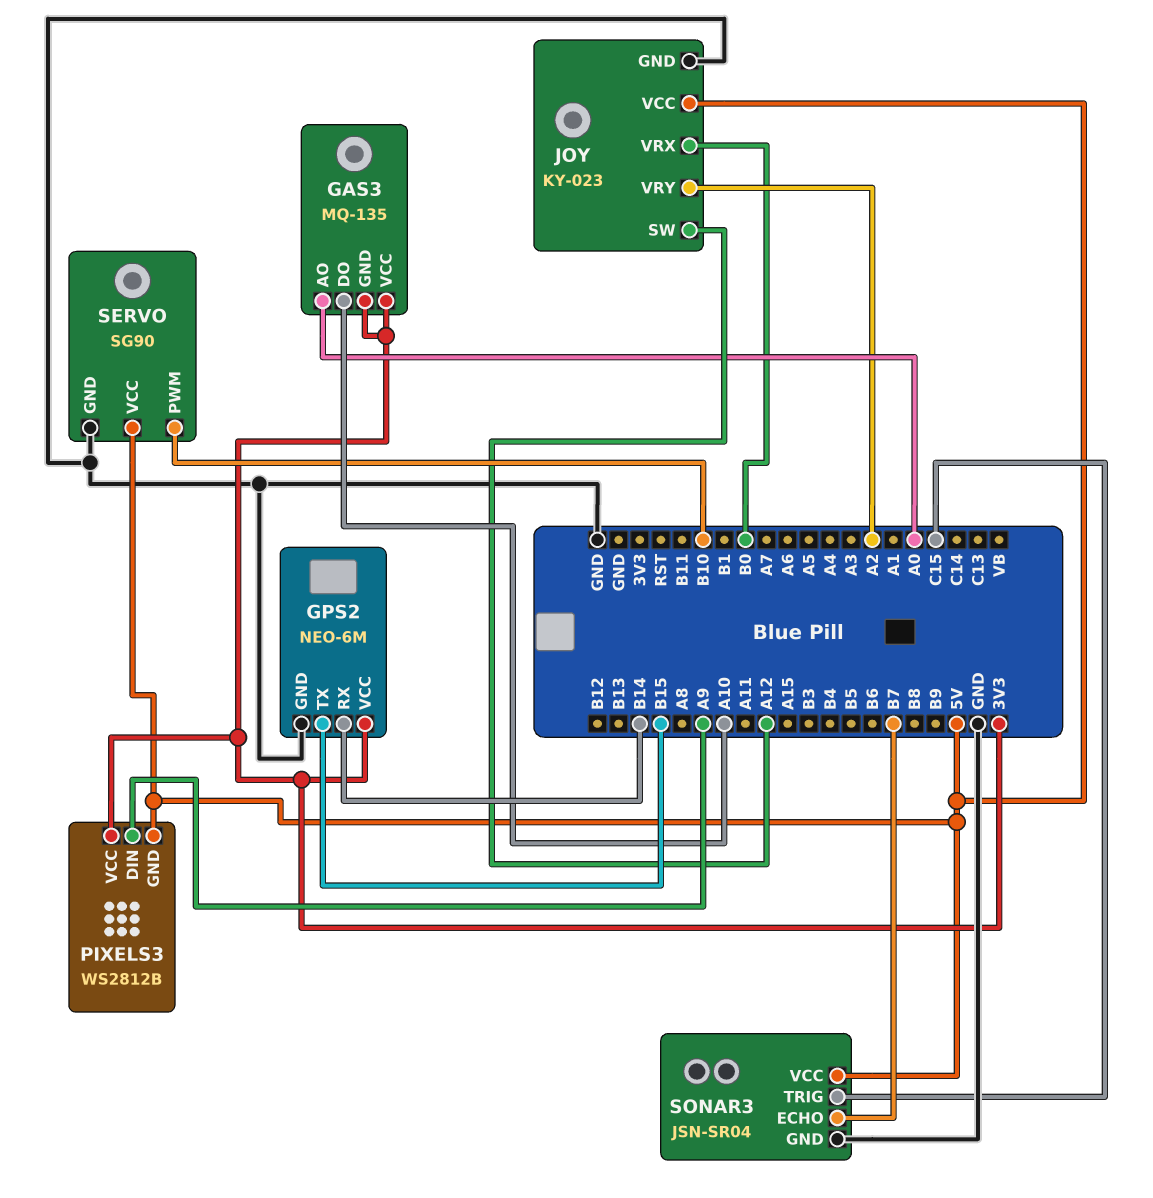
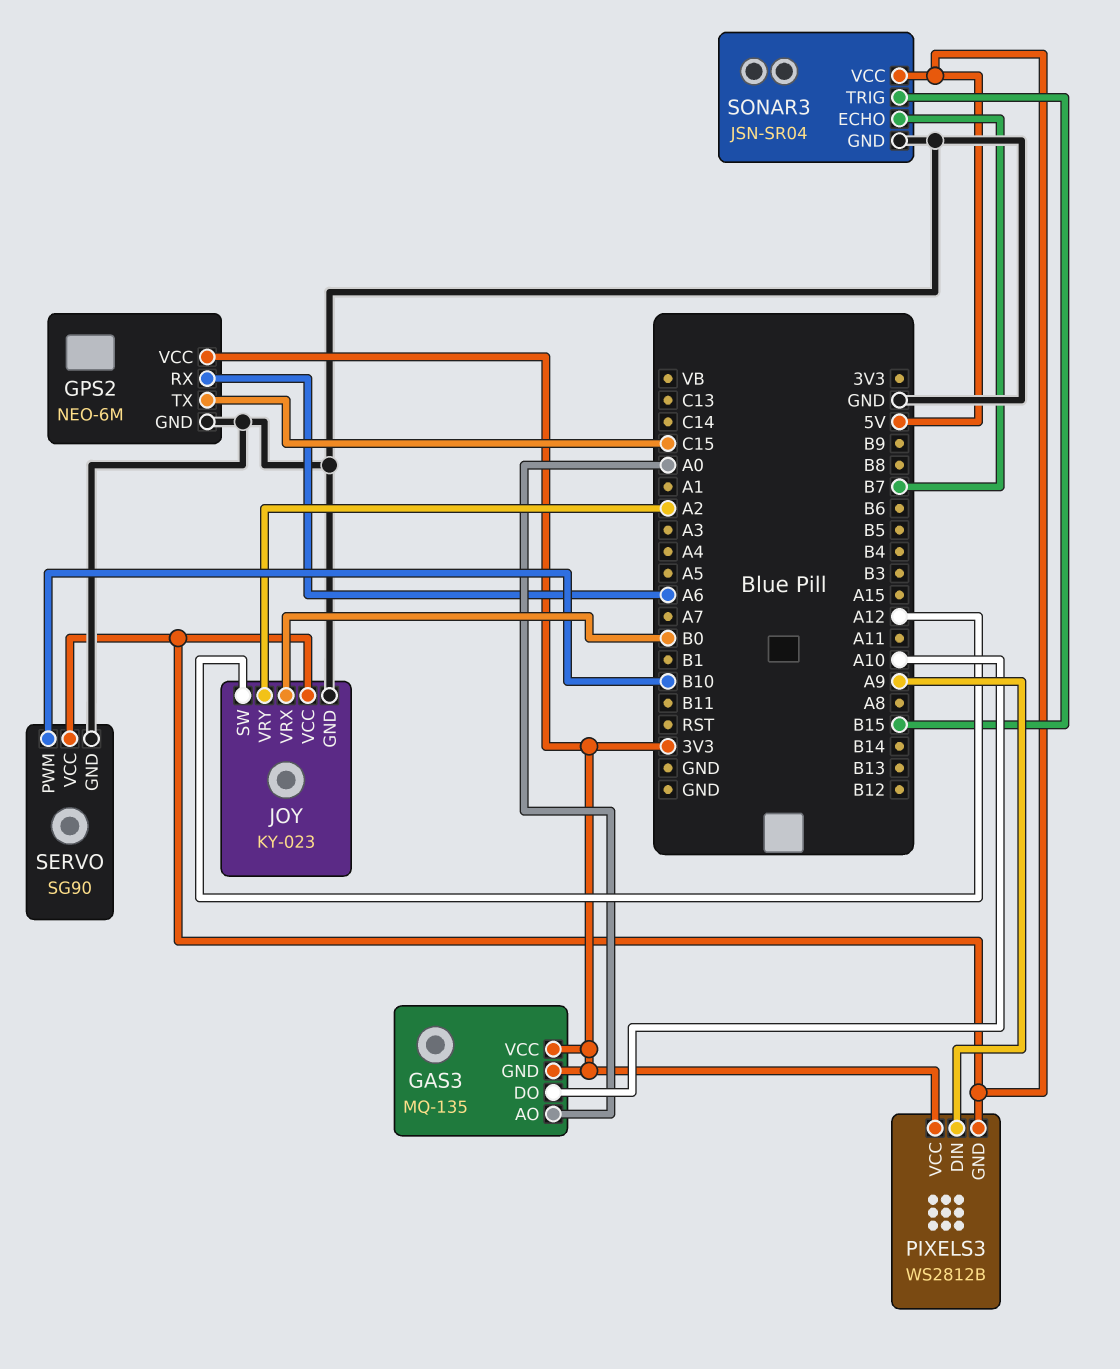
GPS2 pin RX: B14 -> A6
GPS2 pin TX: B15 -> C15
SONAR3 pin TRIG: C15 -> B15

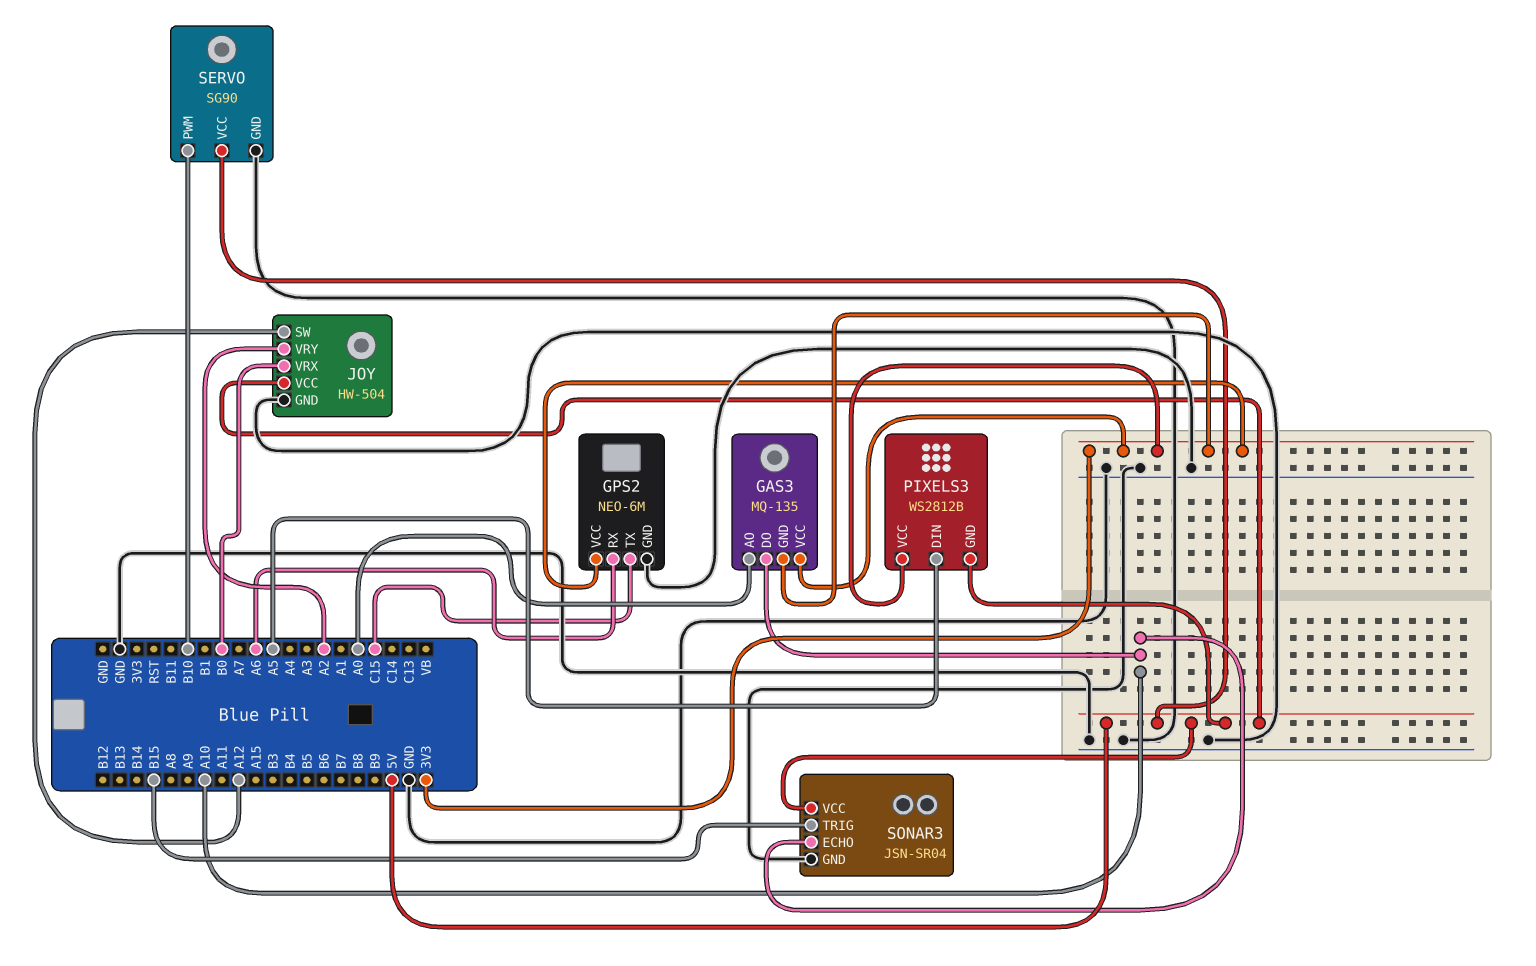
JOY: KY-023 -> HW-504
PIXELS3 pin DIN: A9 -> A5
SONAR3 pin ECHO: B7 -> A10

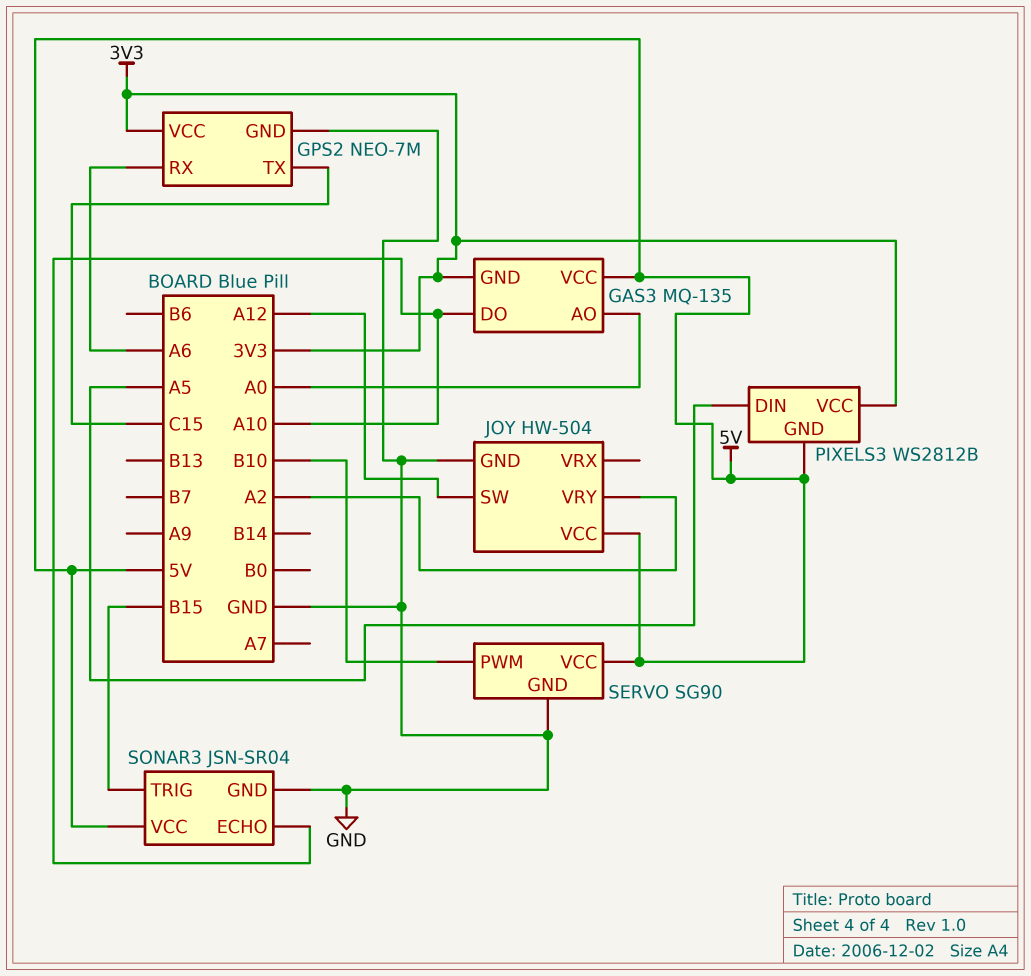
GAS3 pin VCC: 3V3 -> 5V
GPS2: NEO-6M -> NEO-7M
JOY pin VRX: B0 -> none

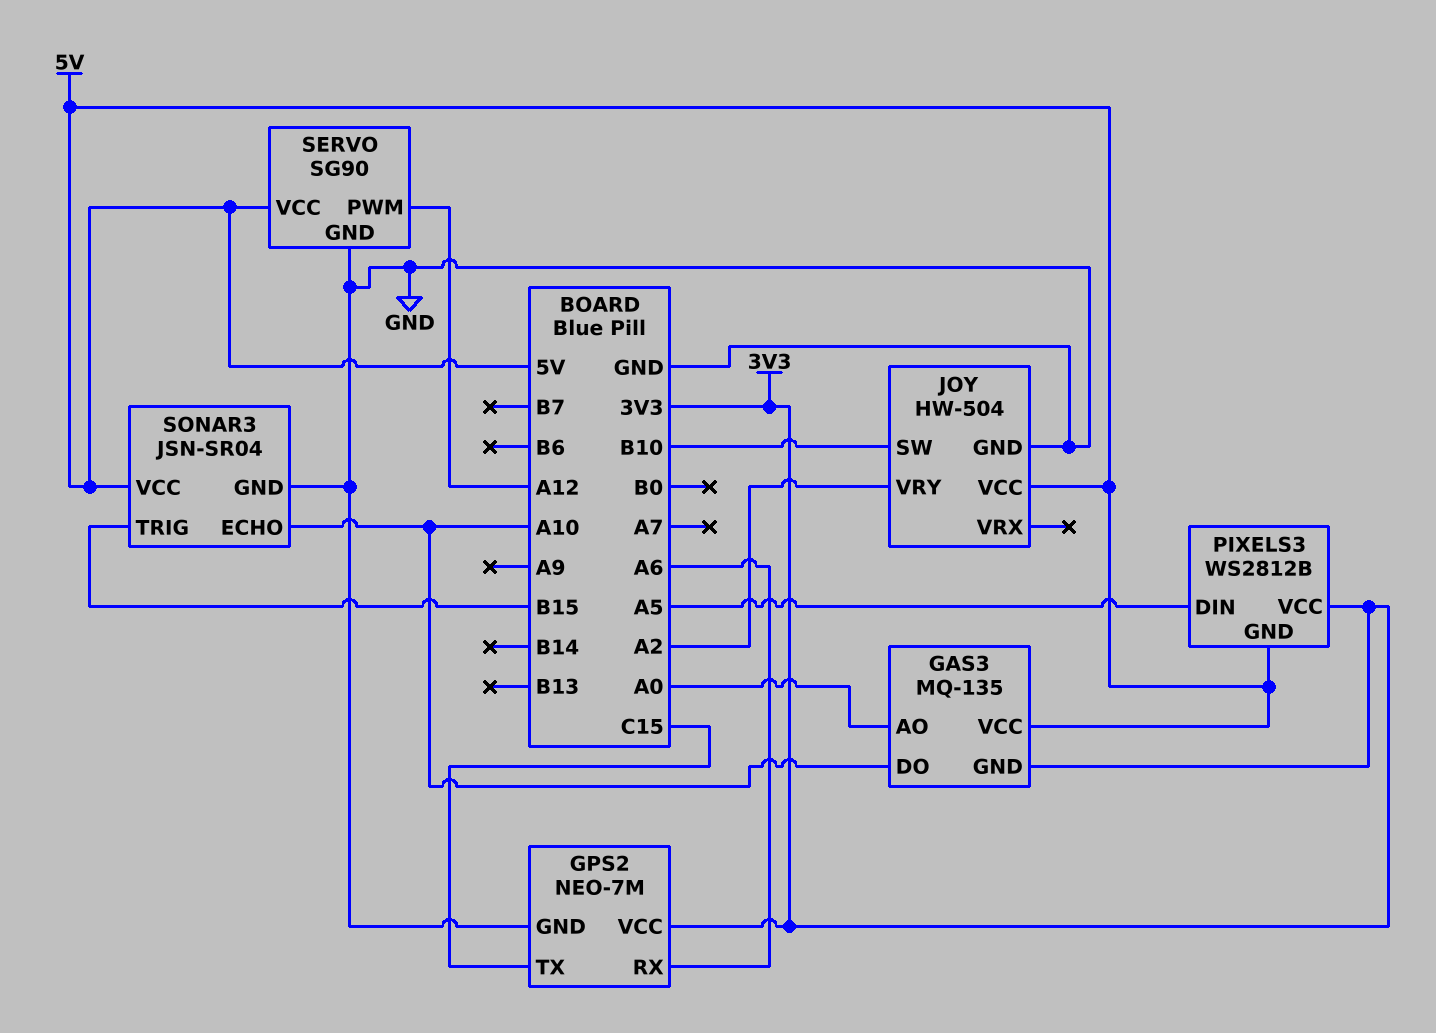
JOY pin SW: A12 -> B10
SERVO pin PWM: B10 -> A12

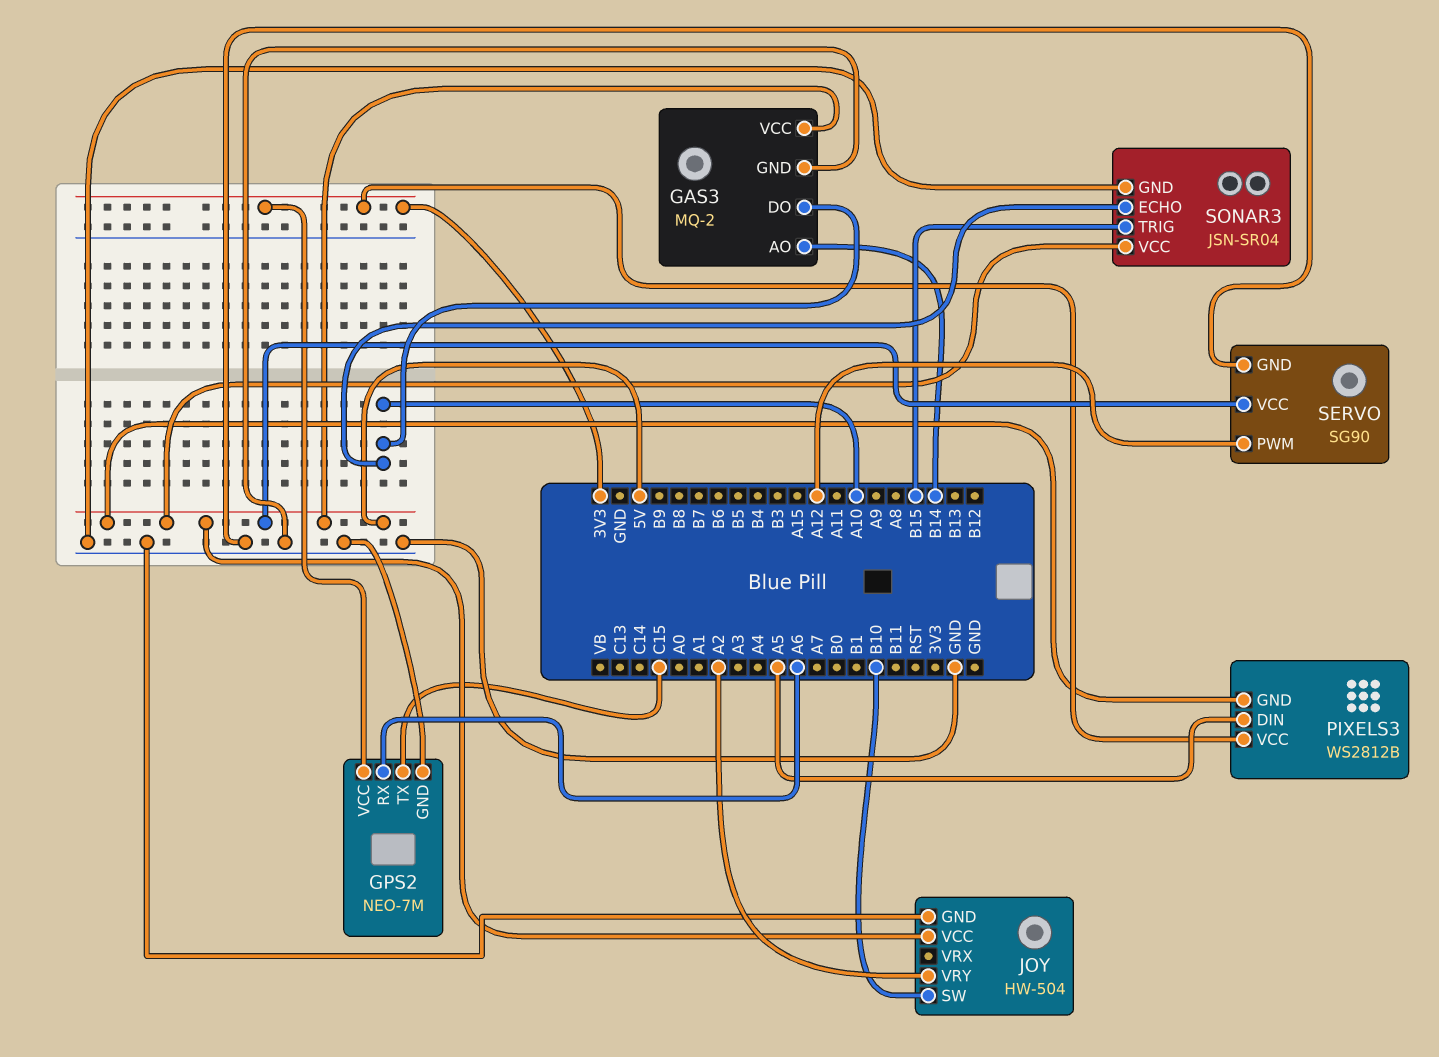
GAS3: MQ-135 -> MQ-2
GAS3 pin AO: A0 -> B14
GAS3 pin GND: 3V3 -> GND

